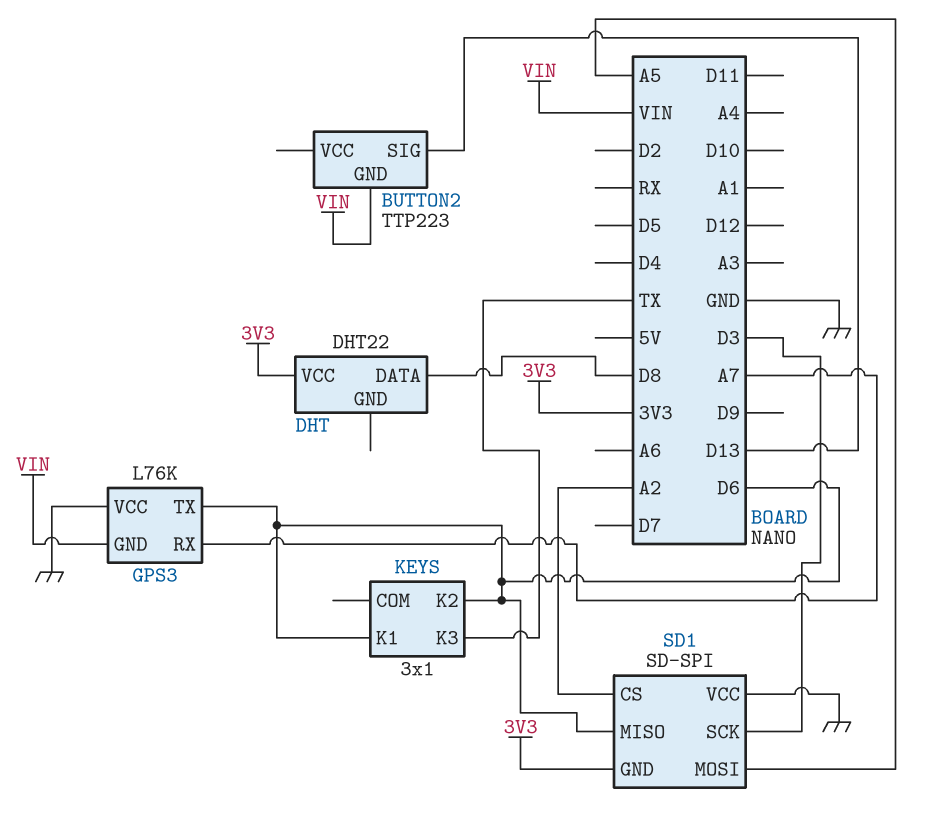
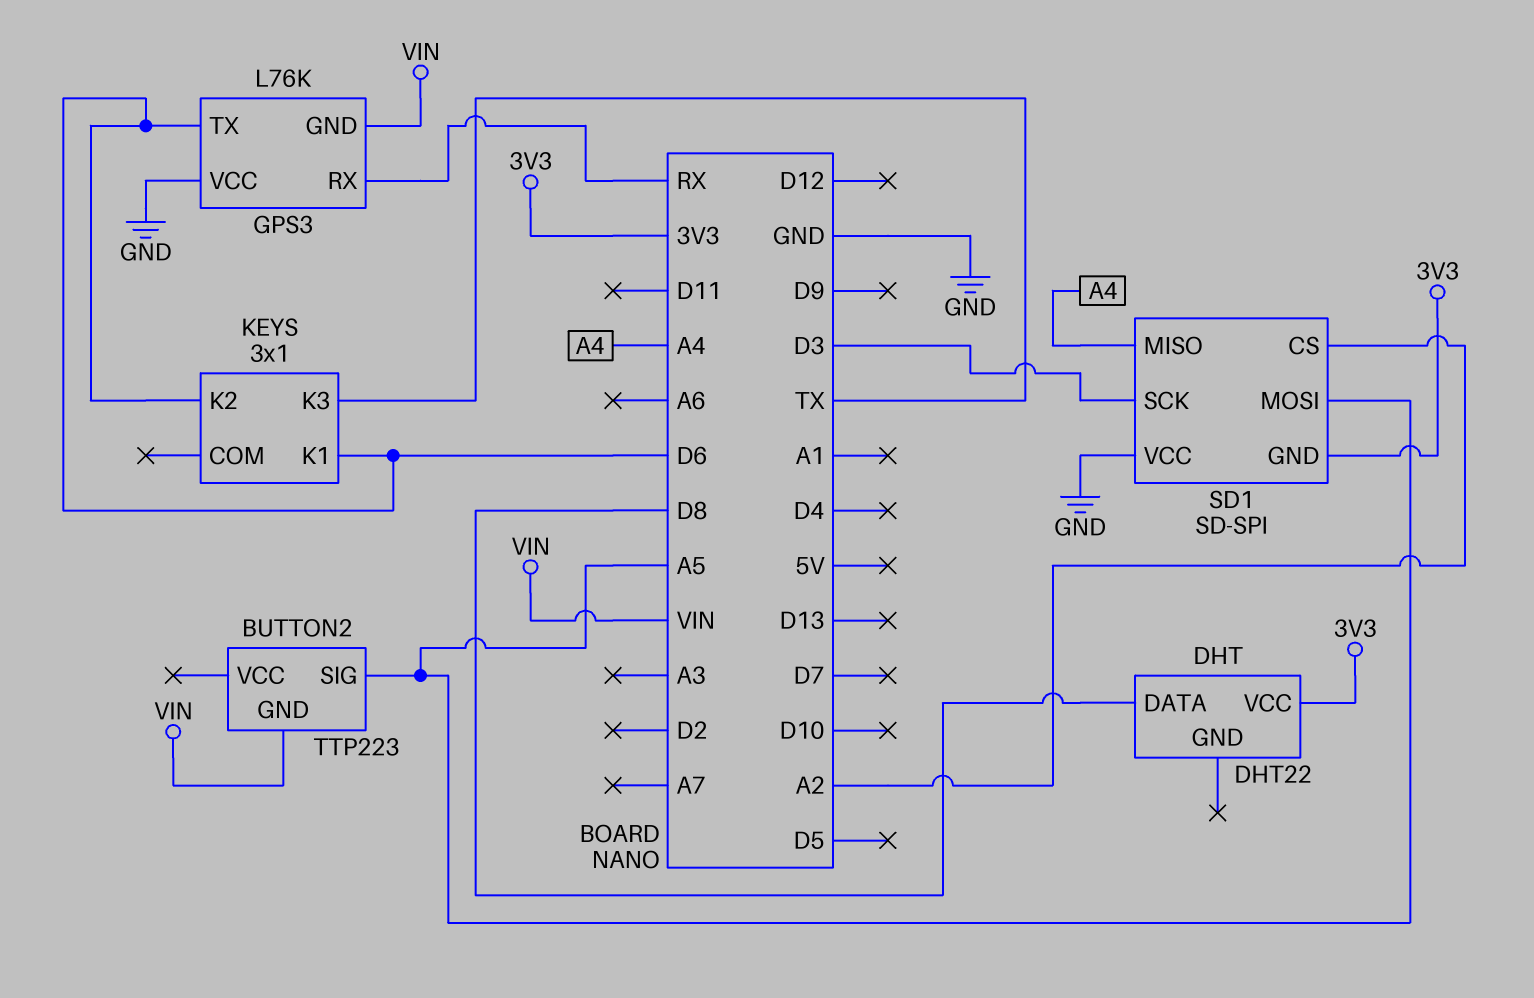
BUTTON2 pin SIG: D13 -> A5
GPS3 pin RX: A7 -> RX
SD1 pin MISO: D6 -> A4

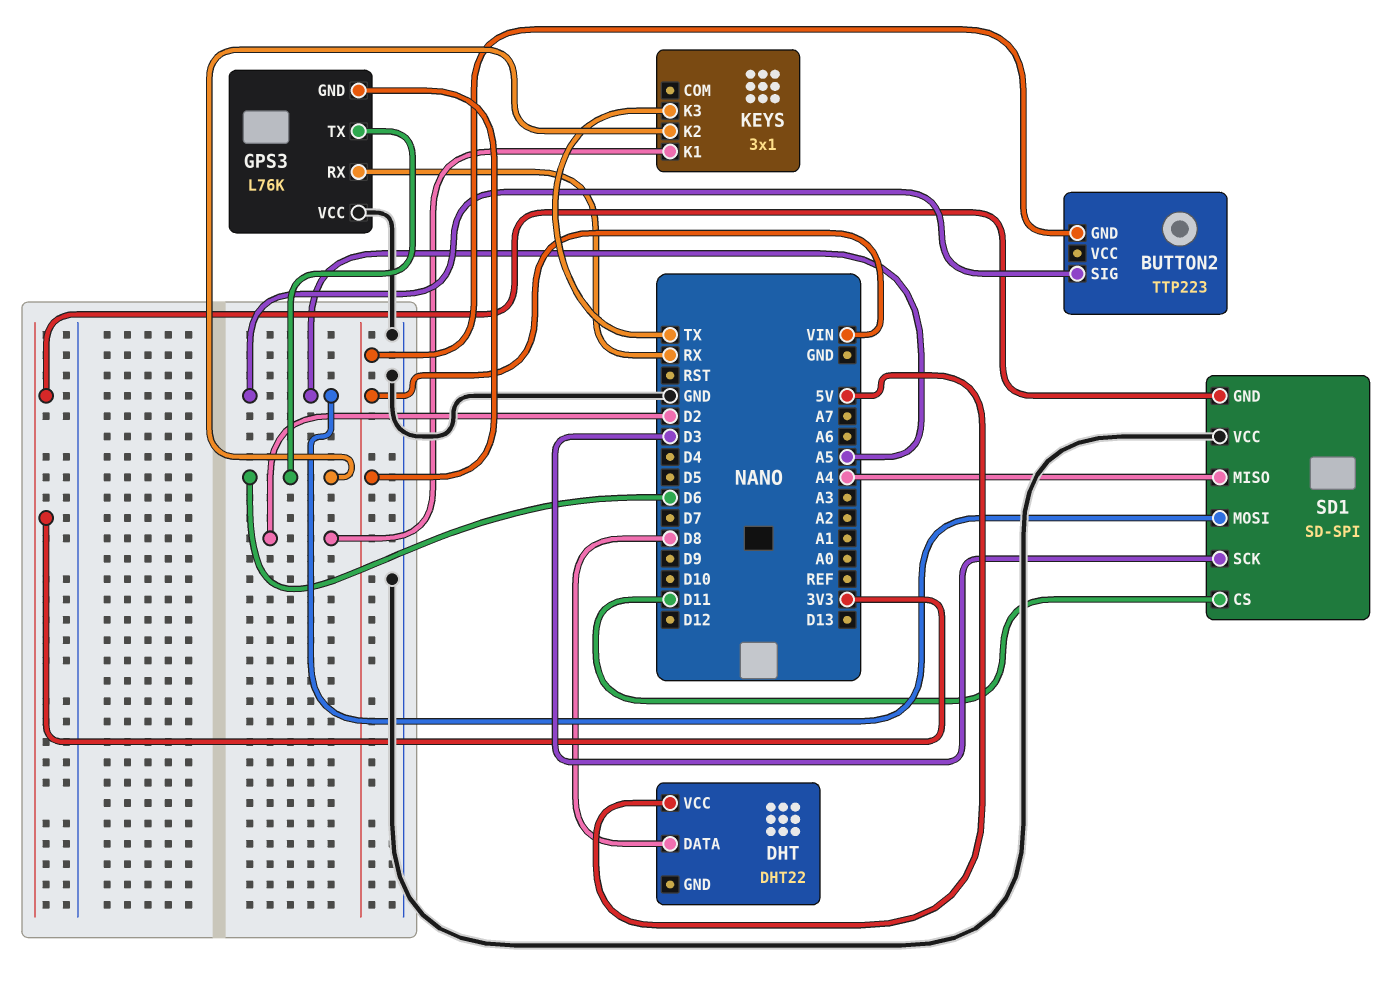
DHT pin VCC: 3V3 -> 5V
KEYS pin K1: D6 -> D2
SD1 pin CS: A2 -> D11

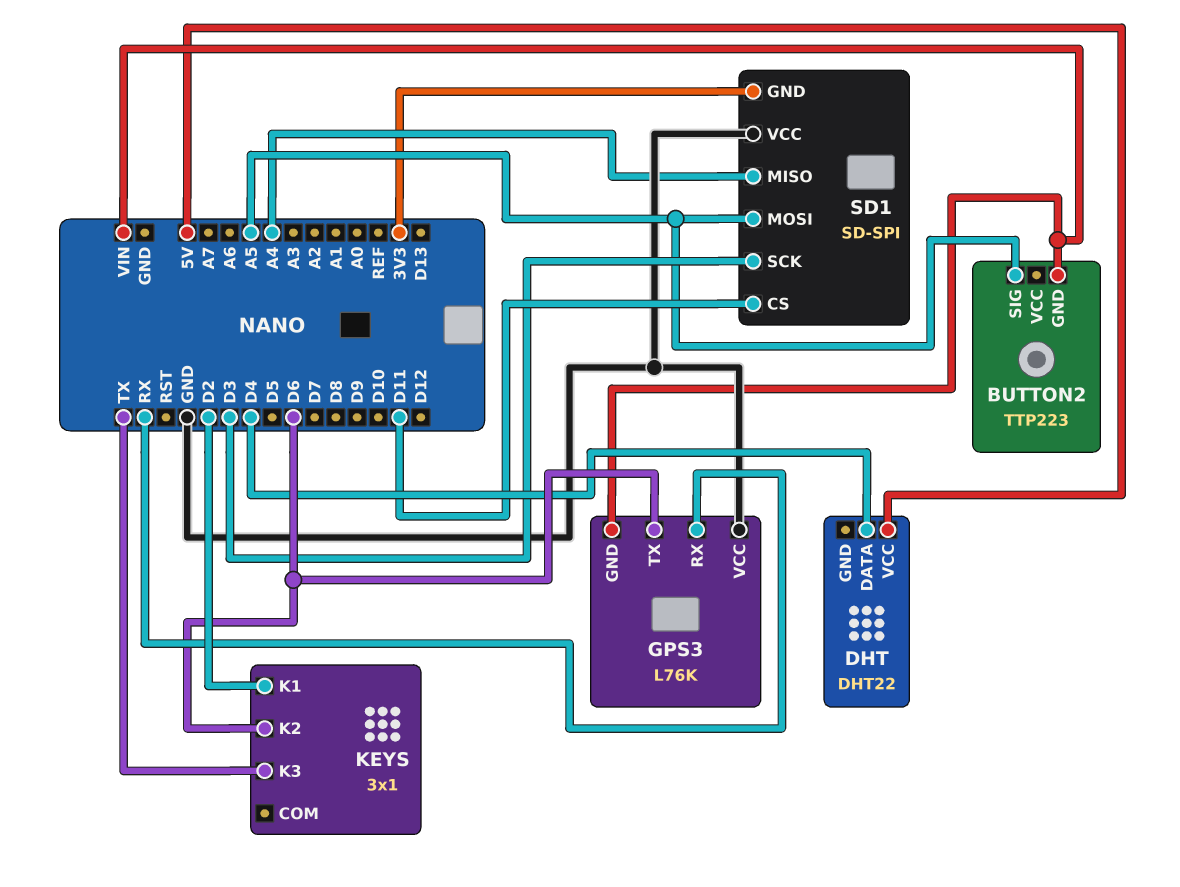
DHT pin DATA: D8 -> D4

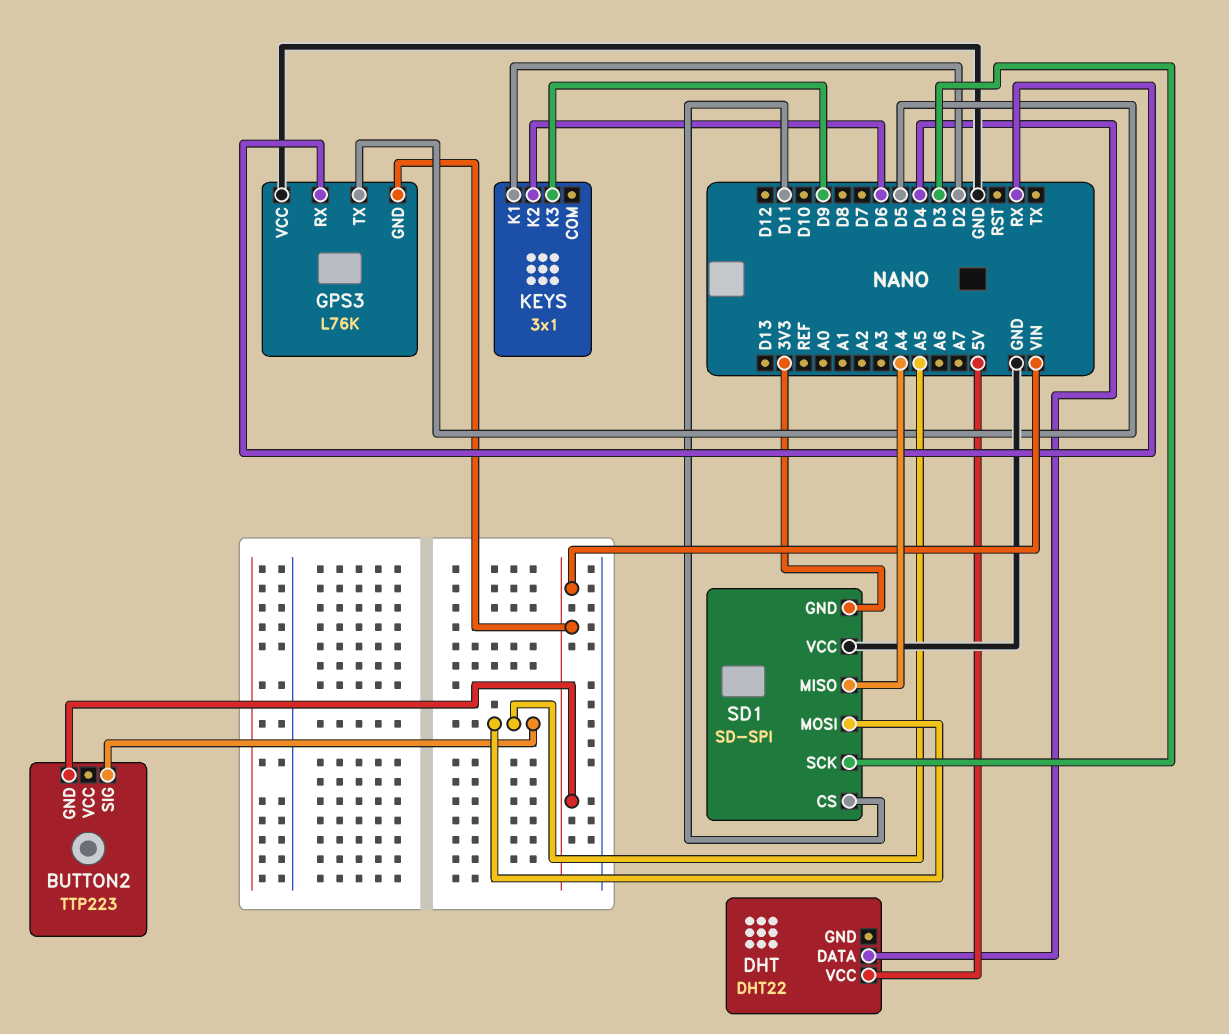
GPS3 pin TX: D6 -> D5
KEYS pin K3: TX -> D9

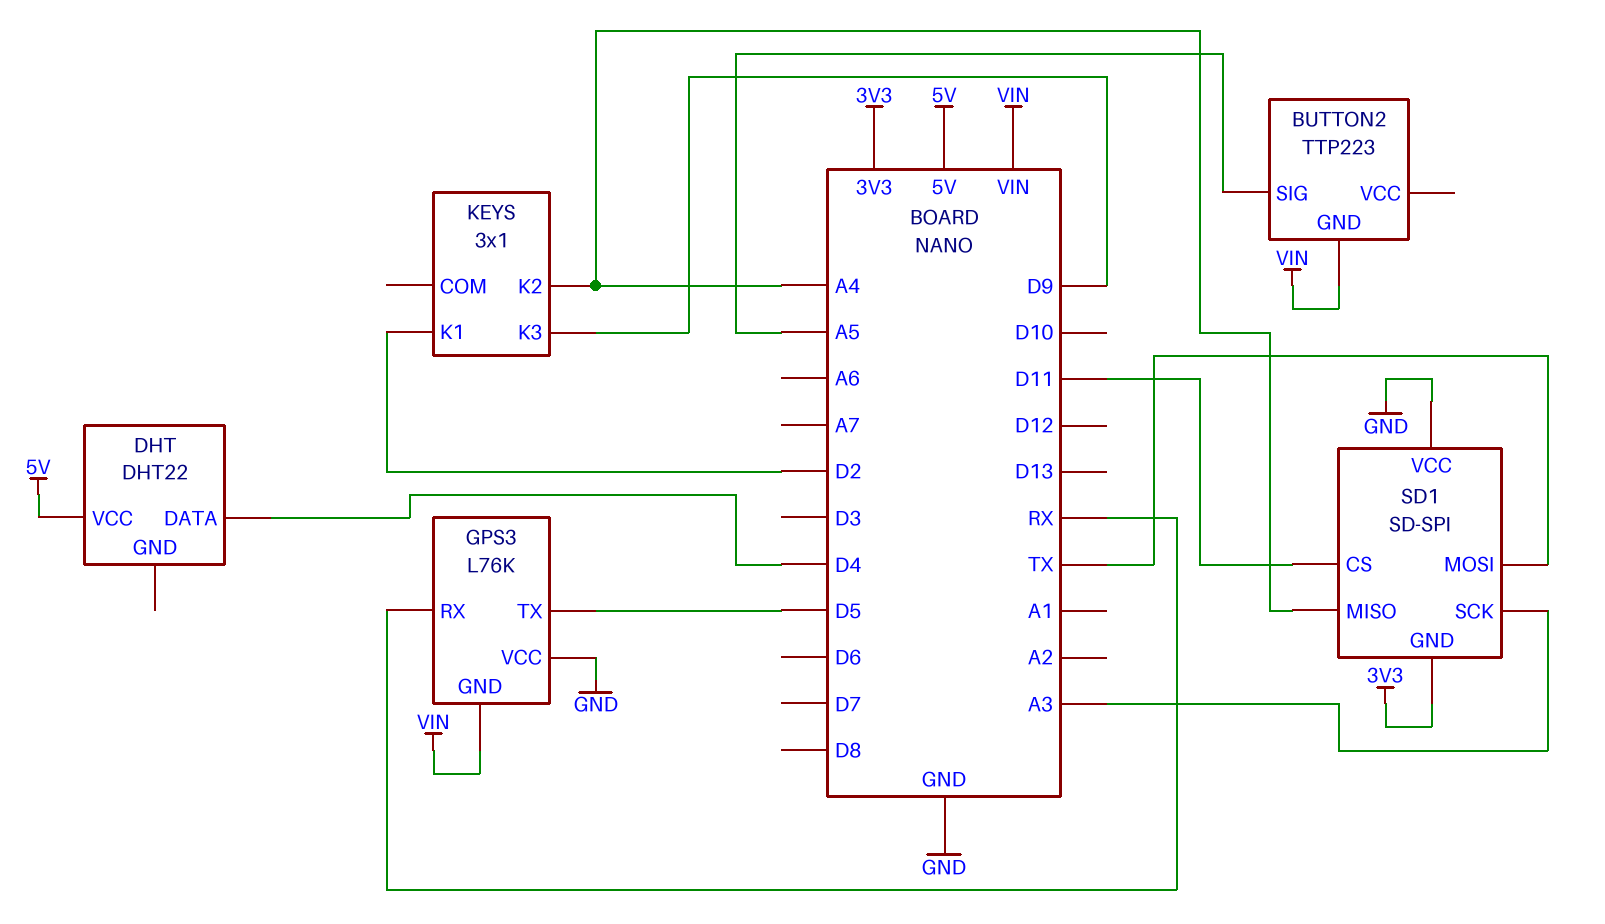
KEYS pin K2: D6 -> A4
SD1 pin MOSI: A5 -> TX
SD1 pin SCK: D3 -> A3

